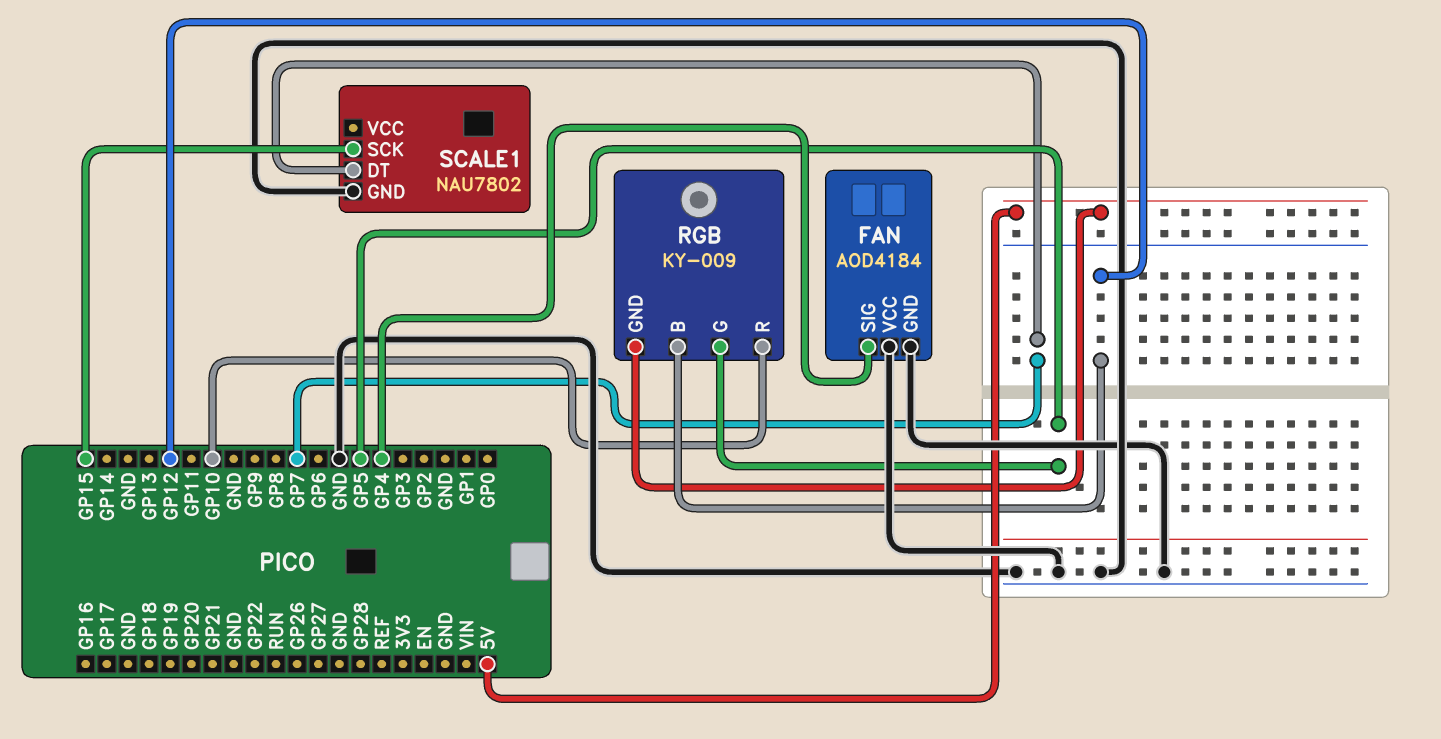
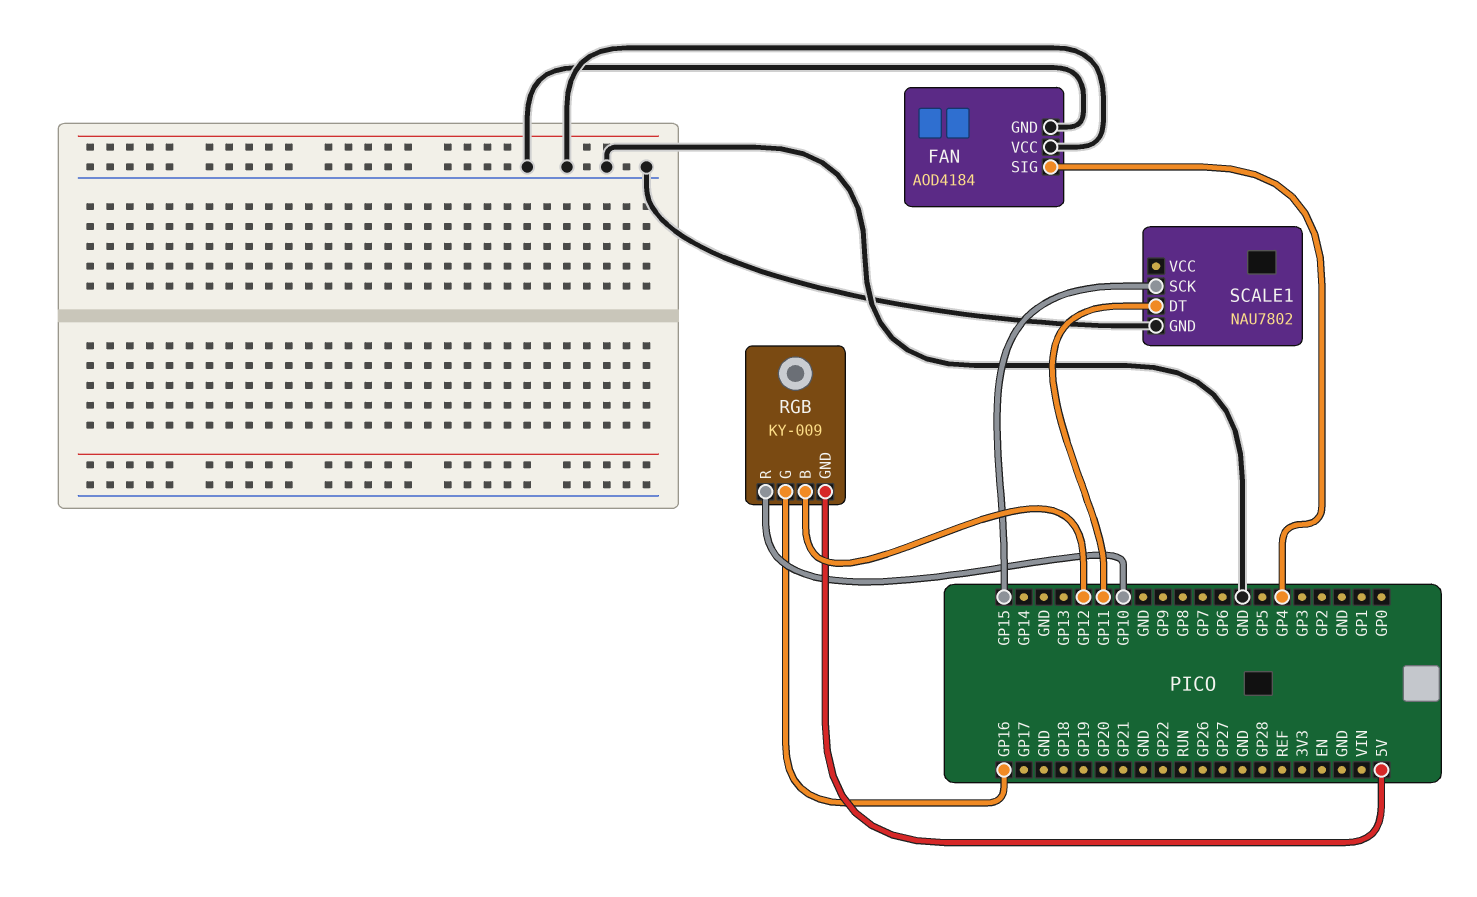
RGB pin G: GP5 -> GP16
SCALE1 pin DT: GP7 -> GP11

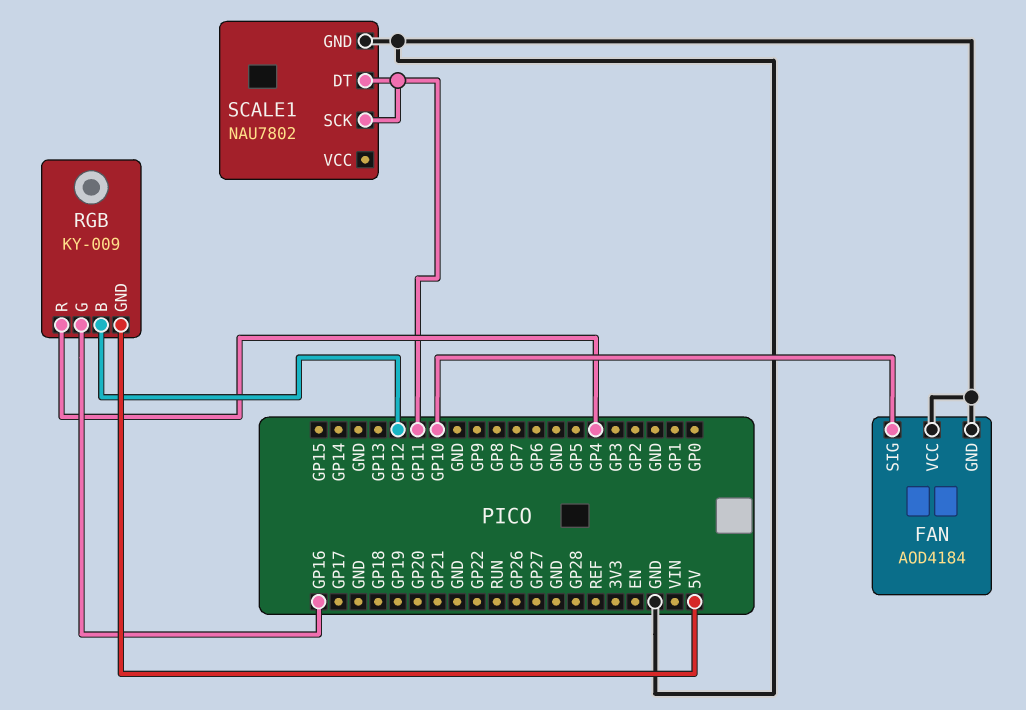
FAN pin SIG: GP4 -> GP10
RGB pin R: GP10 -> GP4
SCALE1 pin SCK: GP15 -> GP11

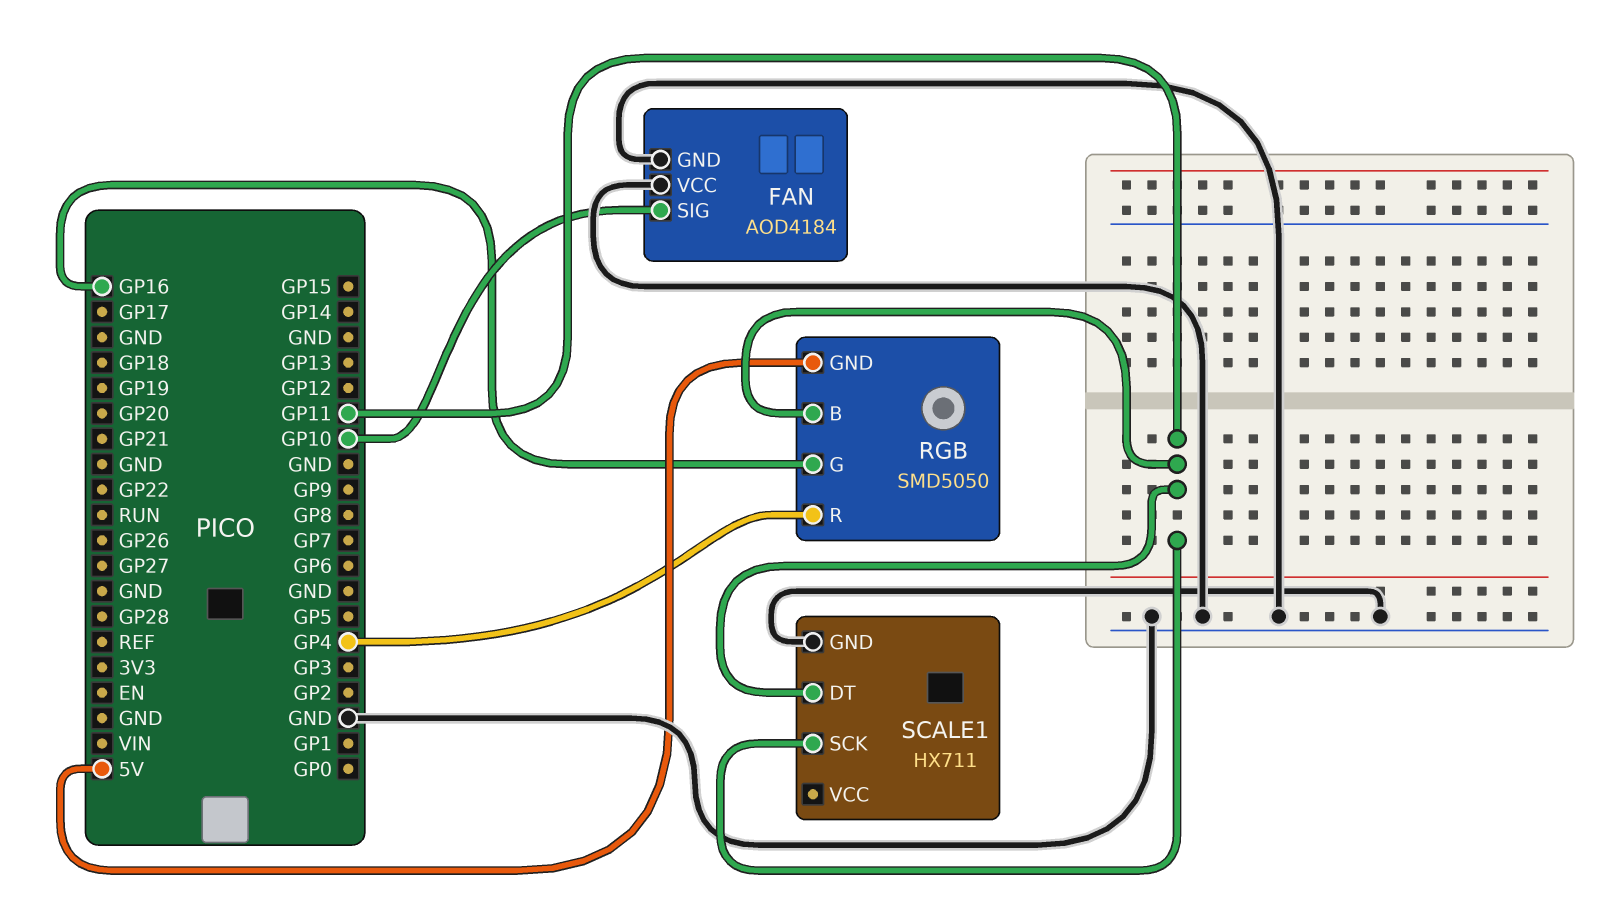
RGB: KY-009 -> SMD5050
RGB pin B: GP12 -> GP11
SCALE1: NAU7802 -> HX711

